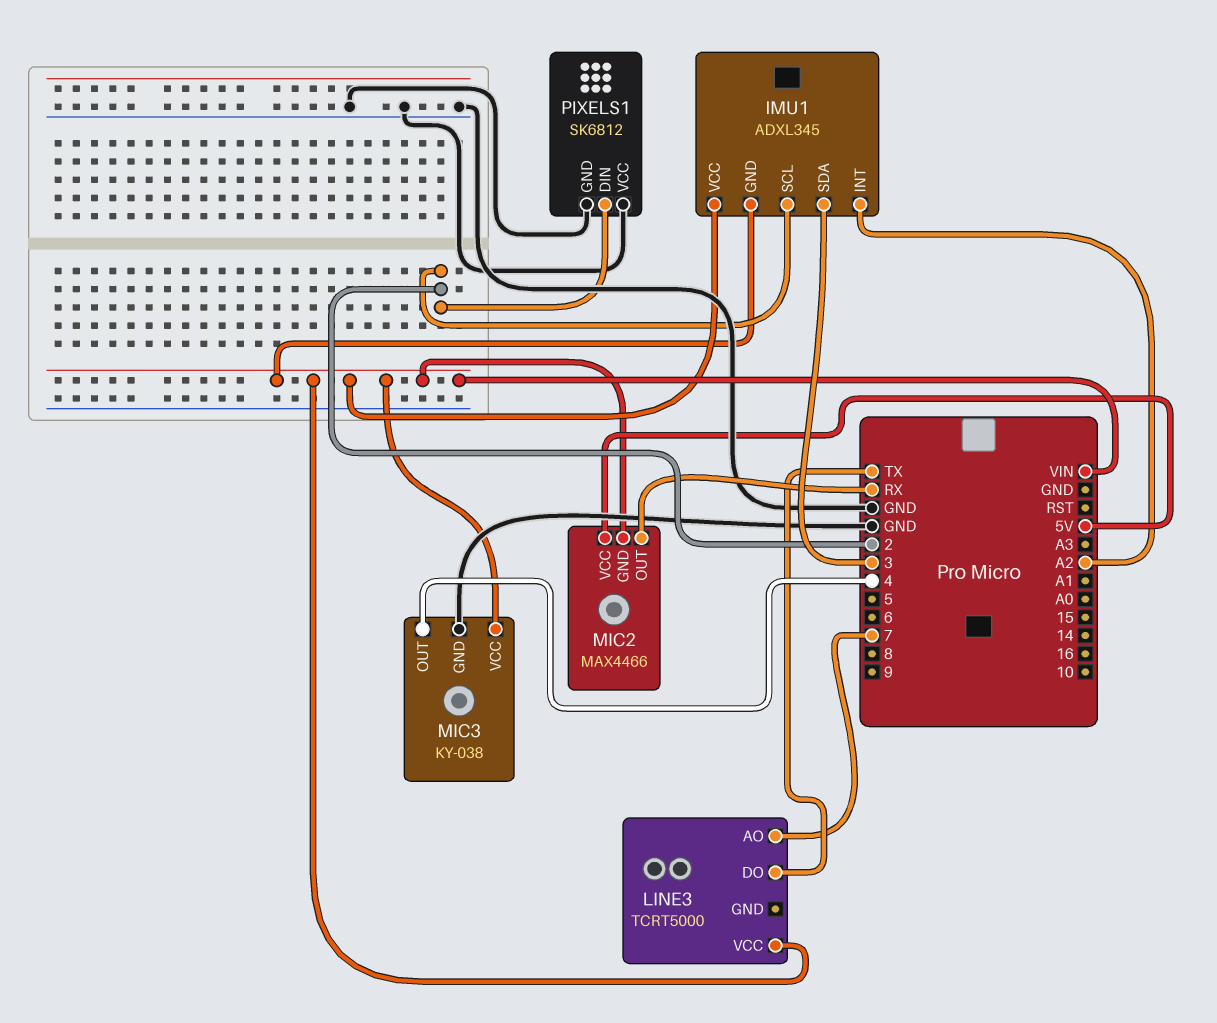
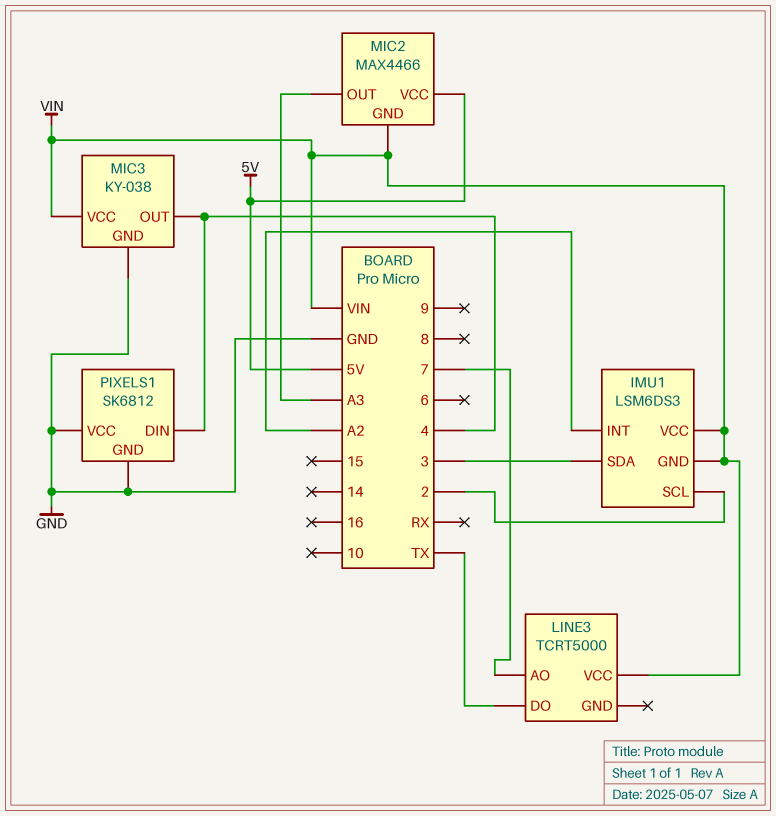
IMU1: ADXL345 -> LSM6DS3
MIC2 pin OUT: RX -> A3
PIXELS1 pin DIN: 2 -> 4

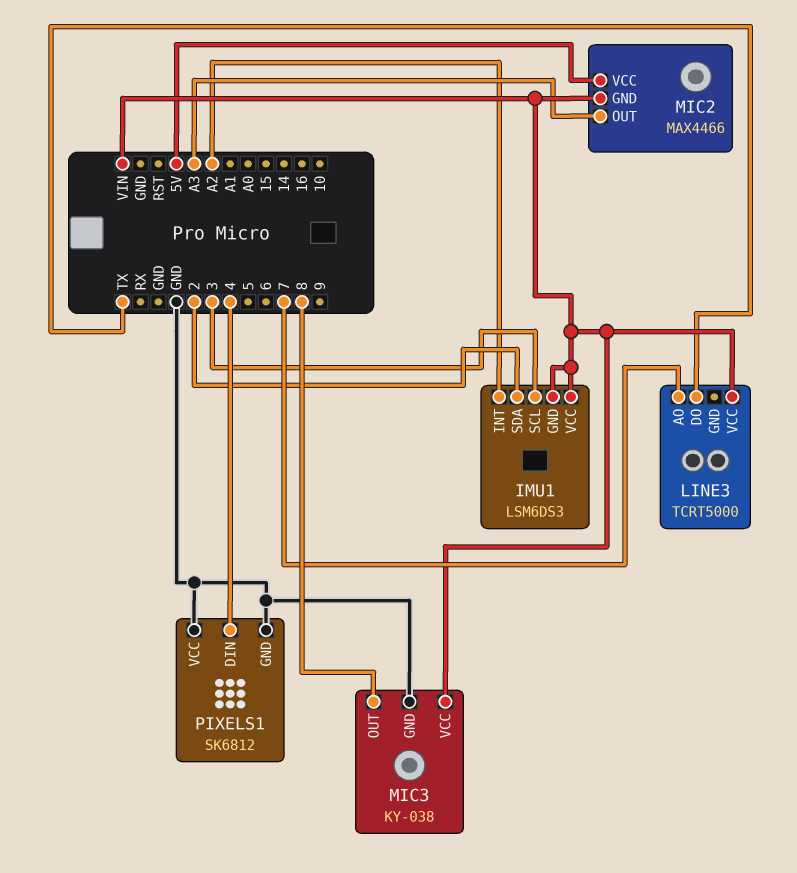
IMU1 pin SCL: 2 -> 3
IMU1 pin SDA: 3 -> 2
MIC3 pin OUT: 4 -> 8

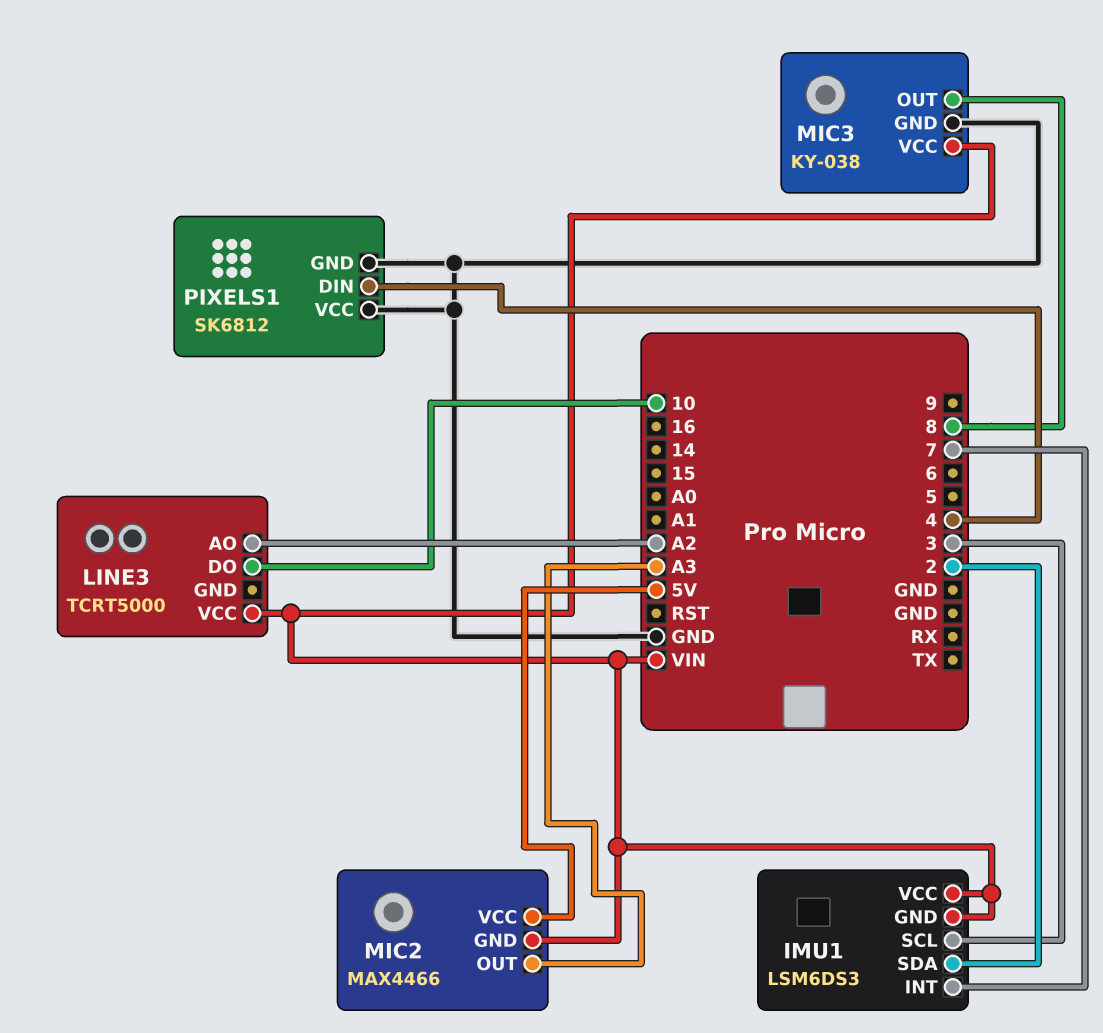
IMU1 pin INT: A2 -> 7
LINE3 pin AO: 7 -> A2
LINE3 pin DO: TX -> 10

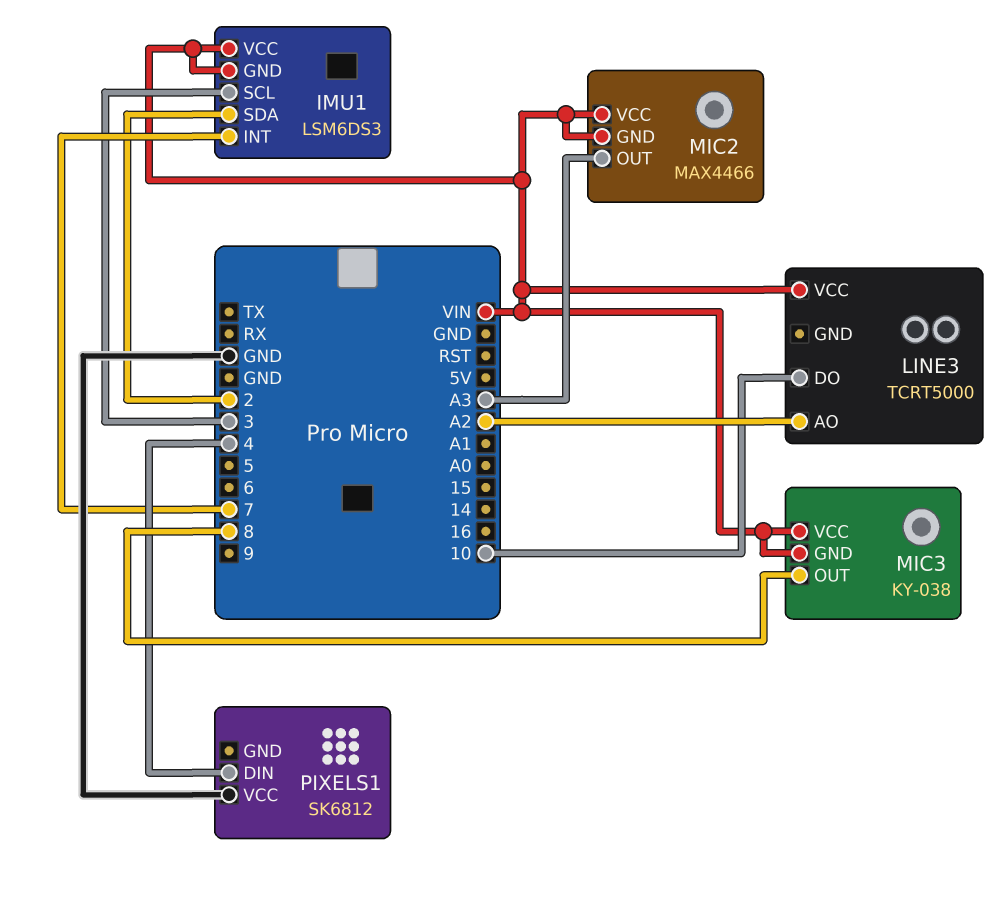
MIC2 pin VCC: 5V -> VIN
MIC3 pin GND: GND -> VIN
PIXELS1 pin GND: GND -> none

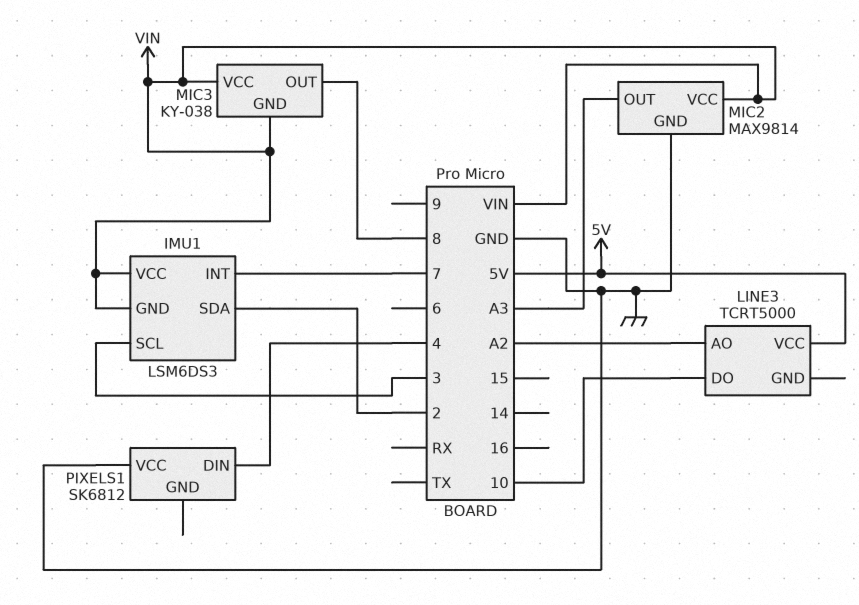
LINE3 pin VCC: VIN -> 5V
MIC2: MAX4466 -> MAX9814
MIC2 pin GND: VIN -> GND

